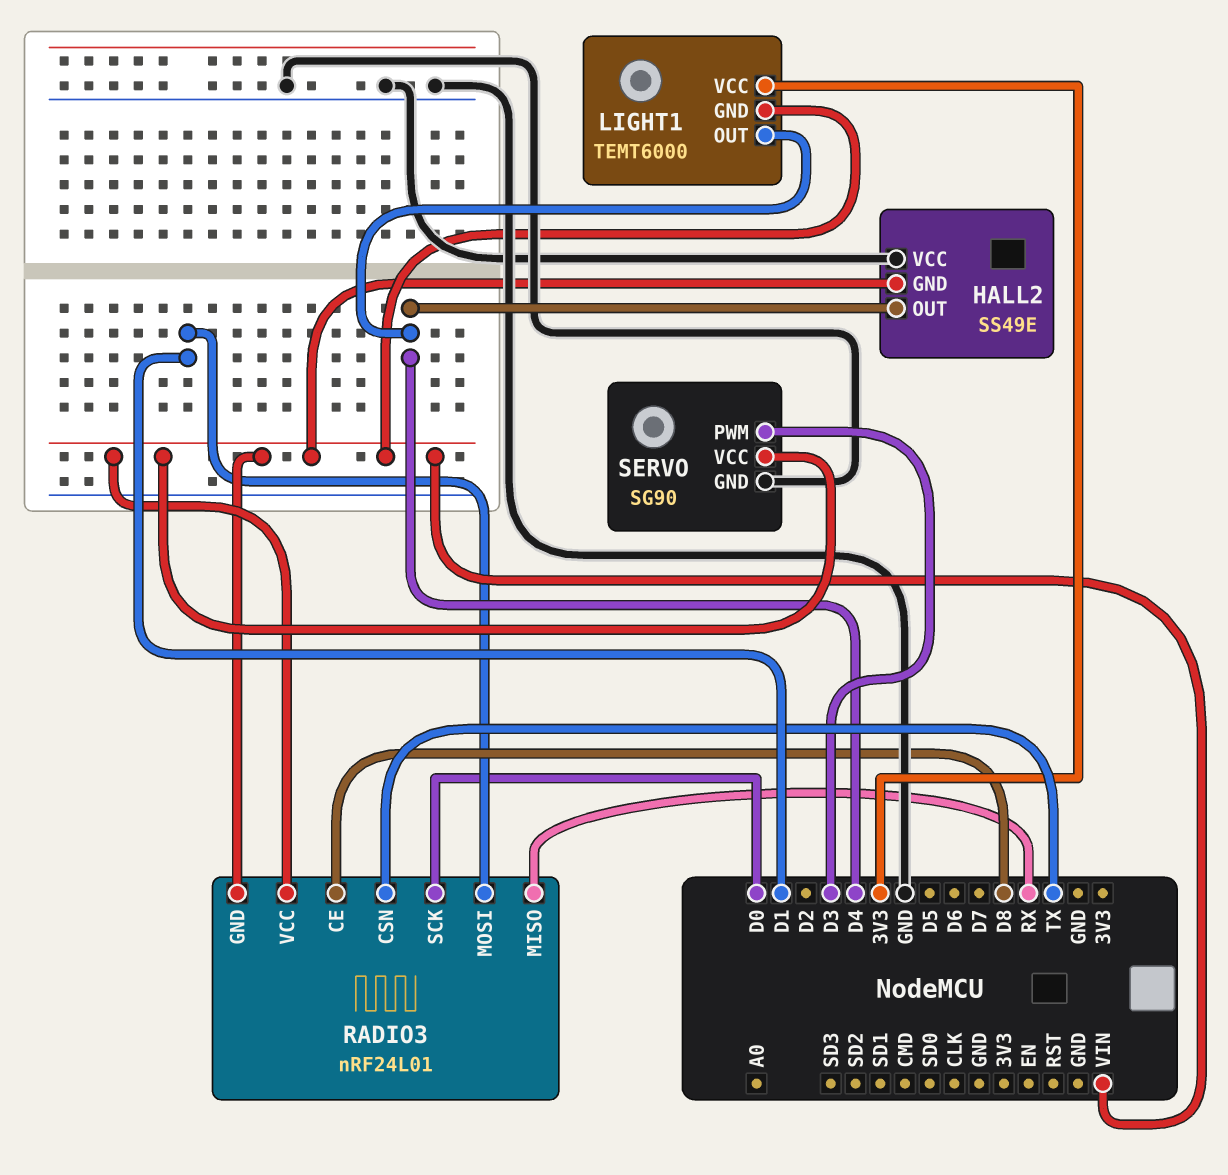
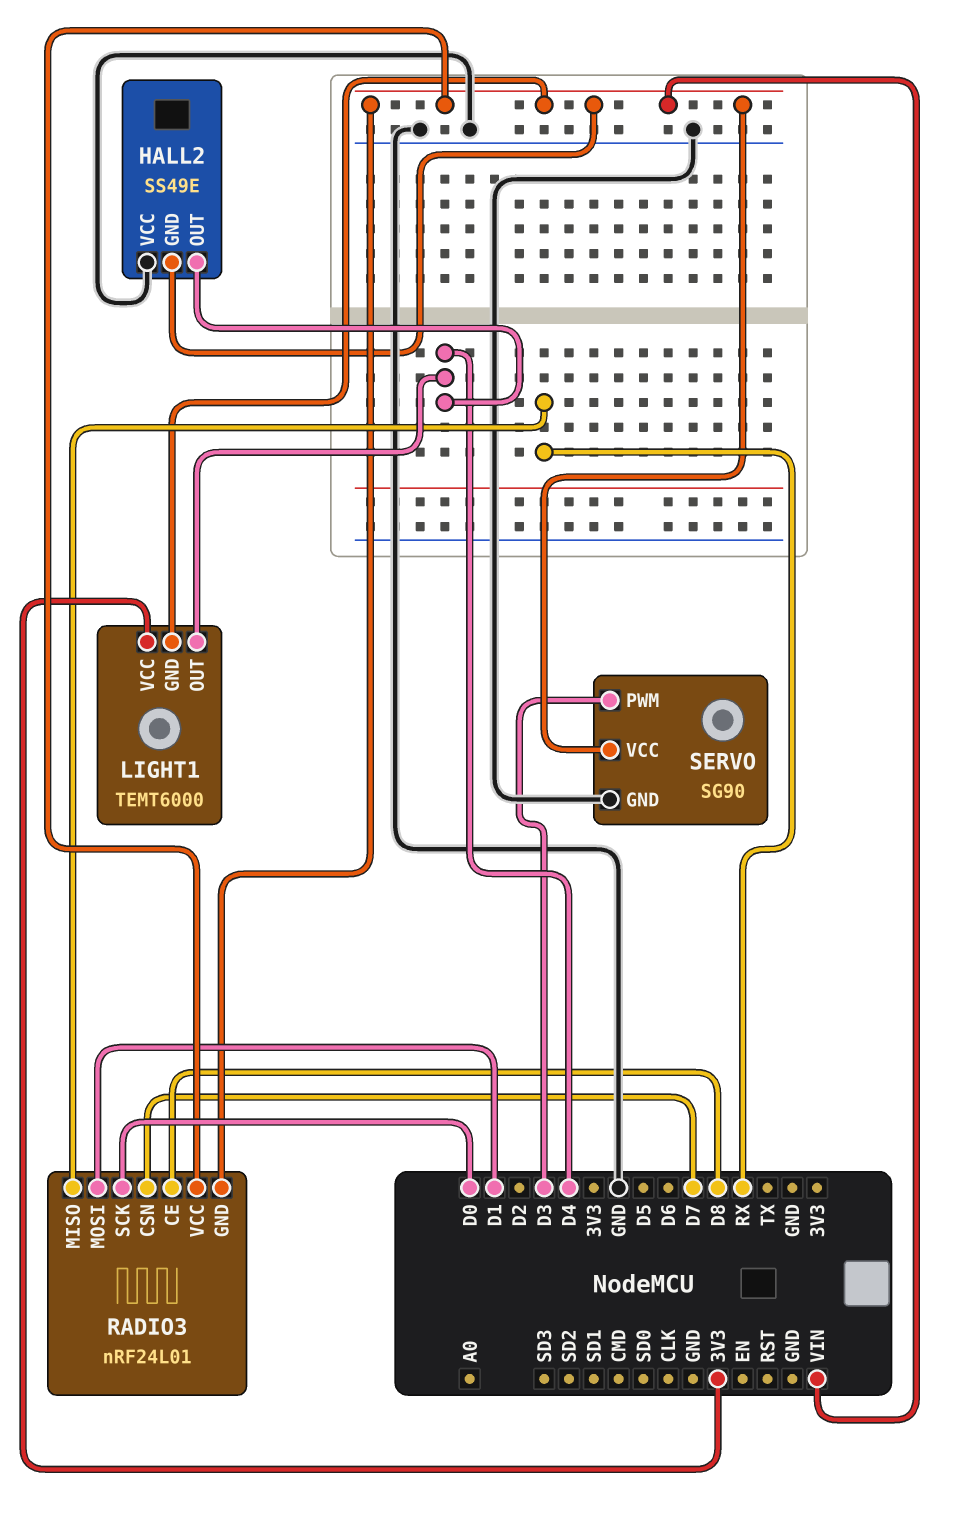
RADIO3 pin CSN: TX -> D7

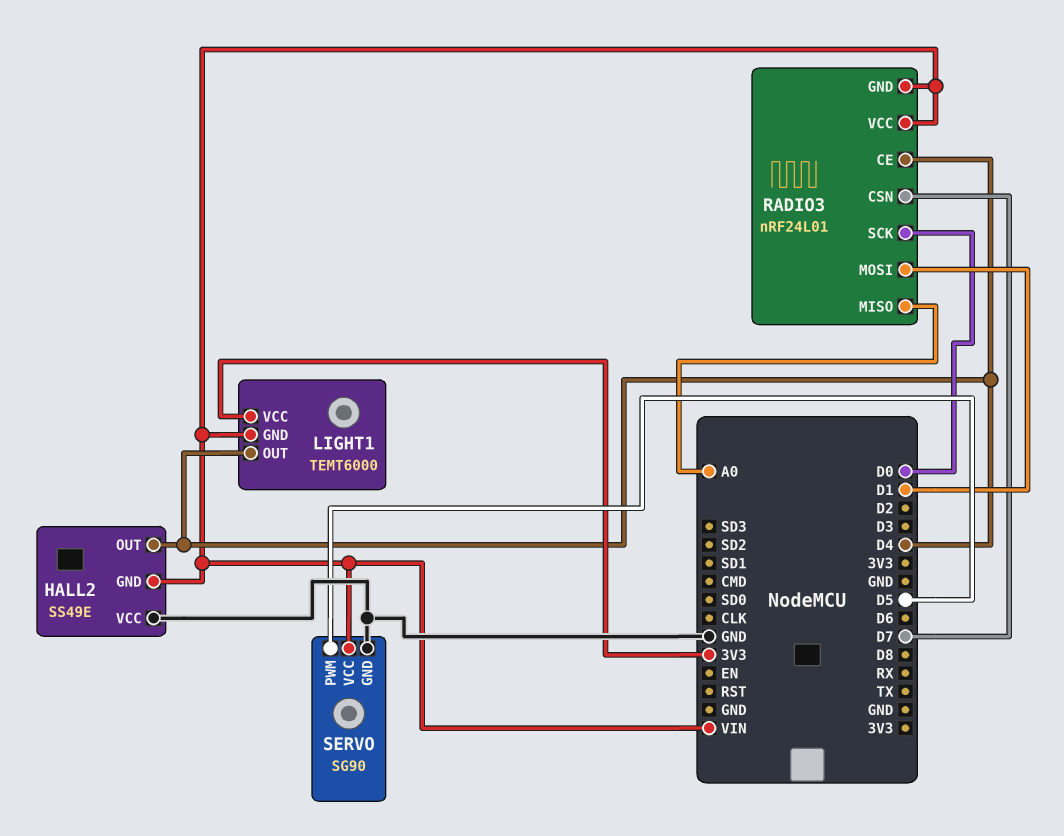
RADIO3 pin CE: D8 -> D4
RADIO3 pin MISO: RX -> A0
SERVO pin PWM: D3 -> D5

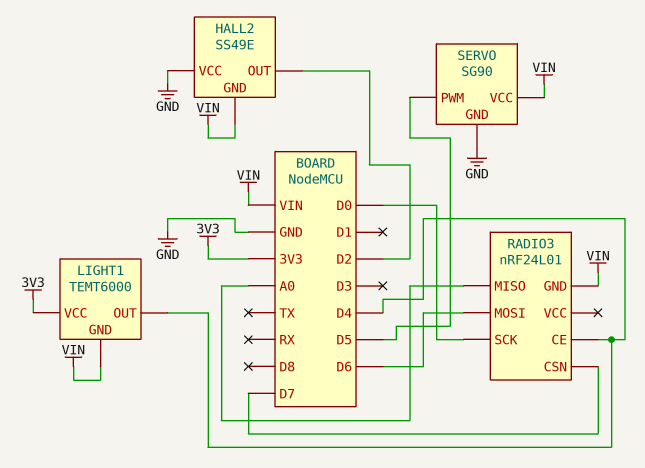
HALL2 pin OUT: D4 -> D2
RADIO3 pin MOSI: D1 -> D6
RADIO3 pin VCC: VIN -> none

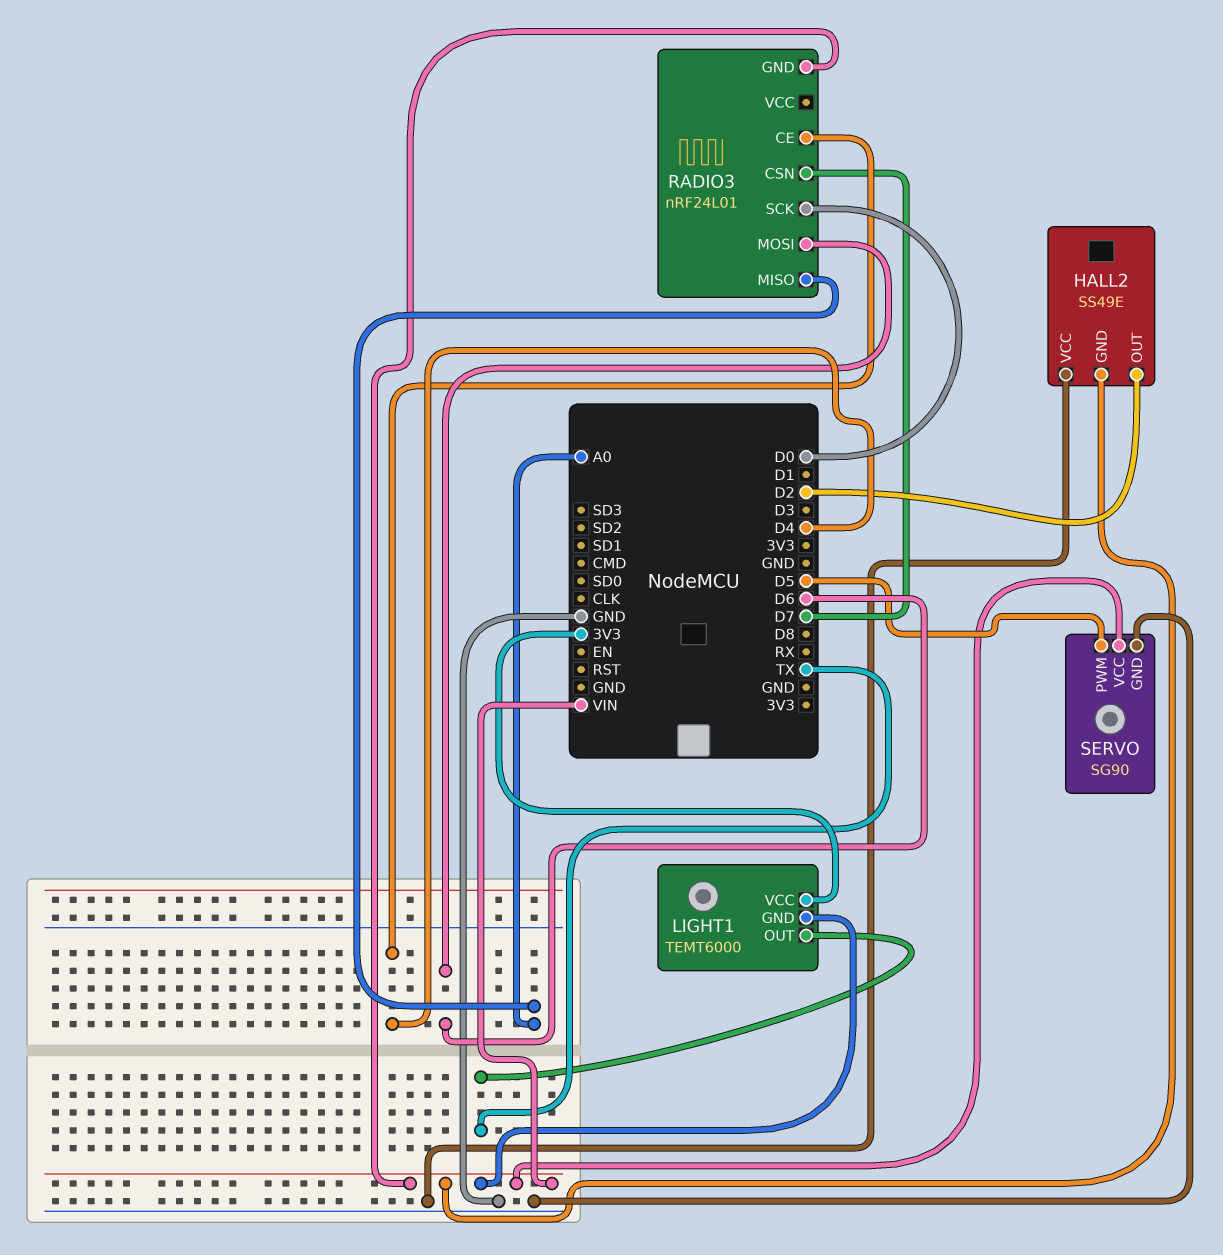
LIGHT1 pin OUT: D4 -> TX

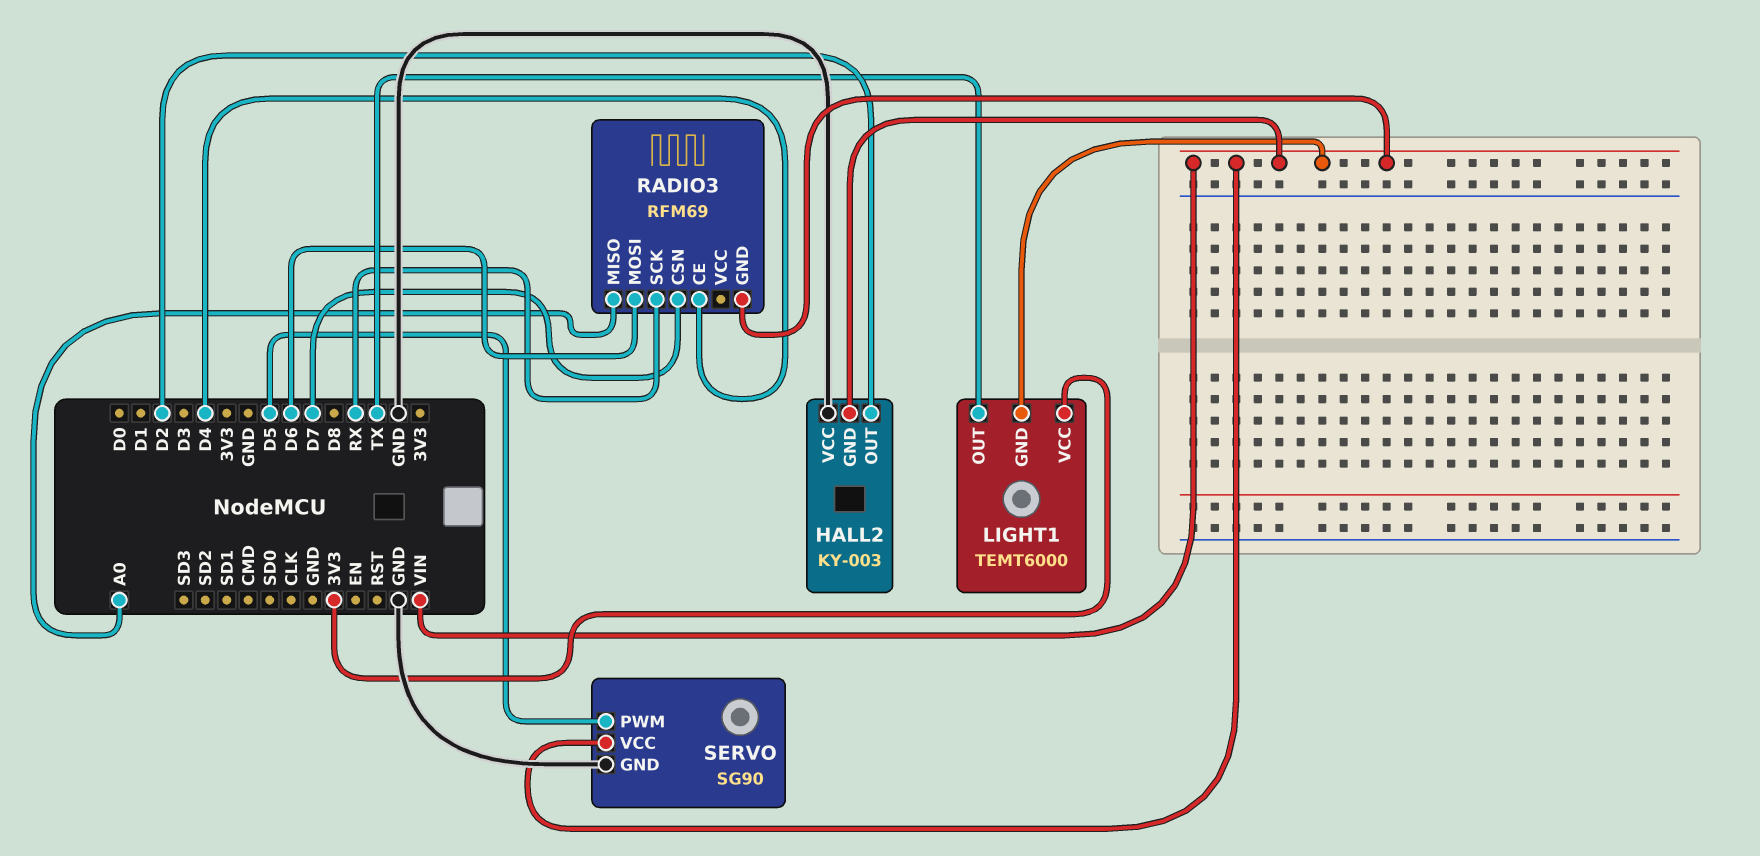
HALL2: SS49E -> KY-003
RADIO3: nRF24L01 -> RFM69
RADIO3 pin SCK: D0 -> RX

